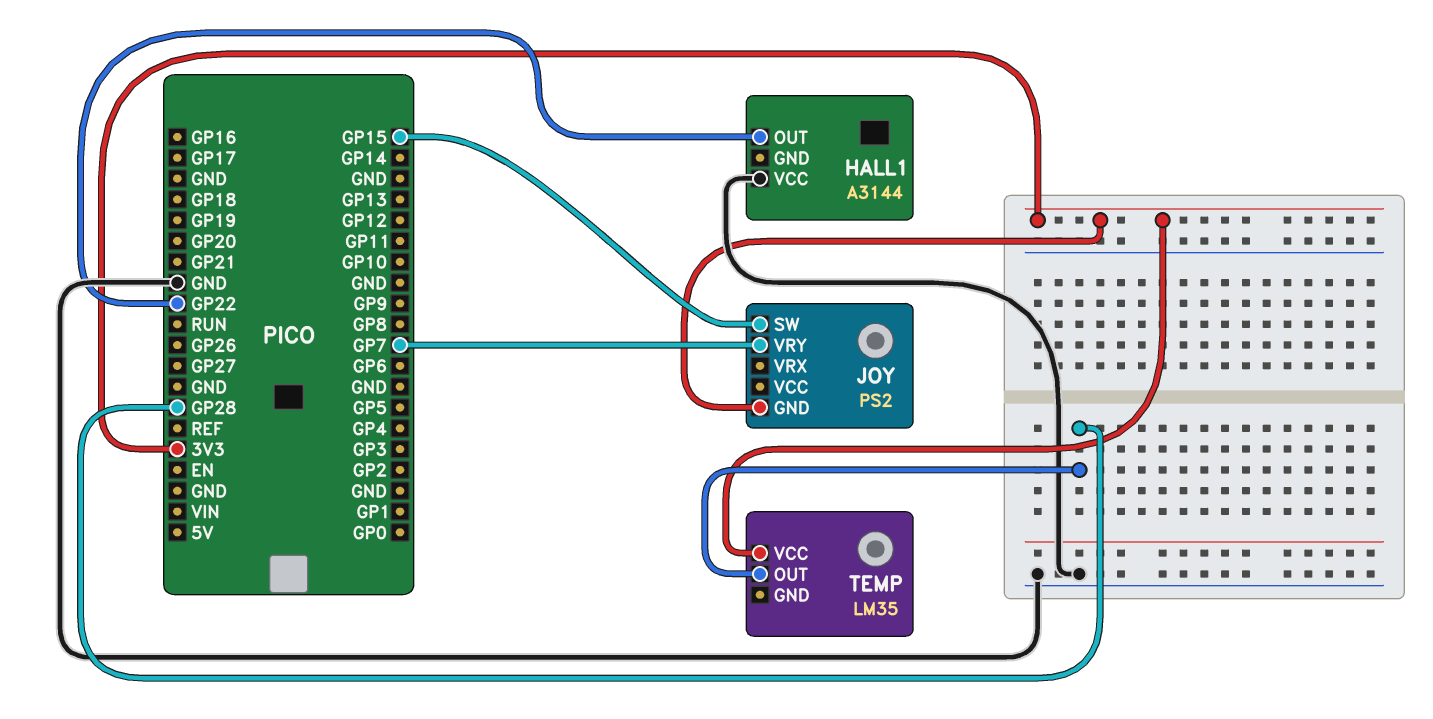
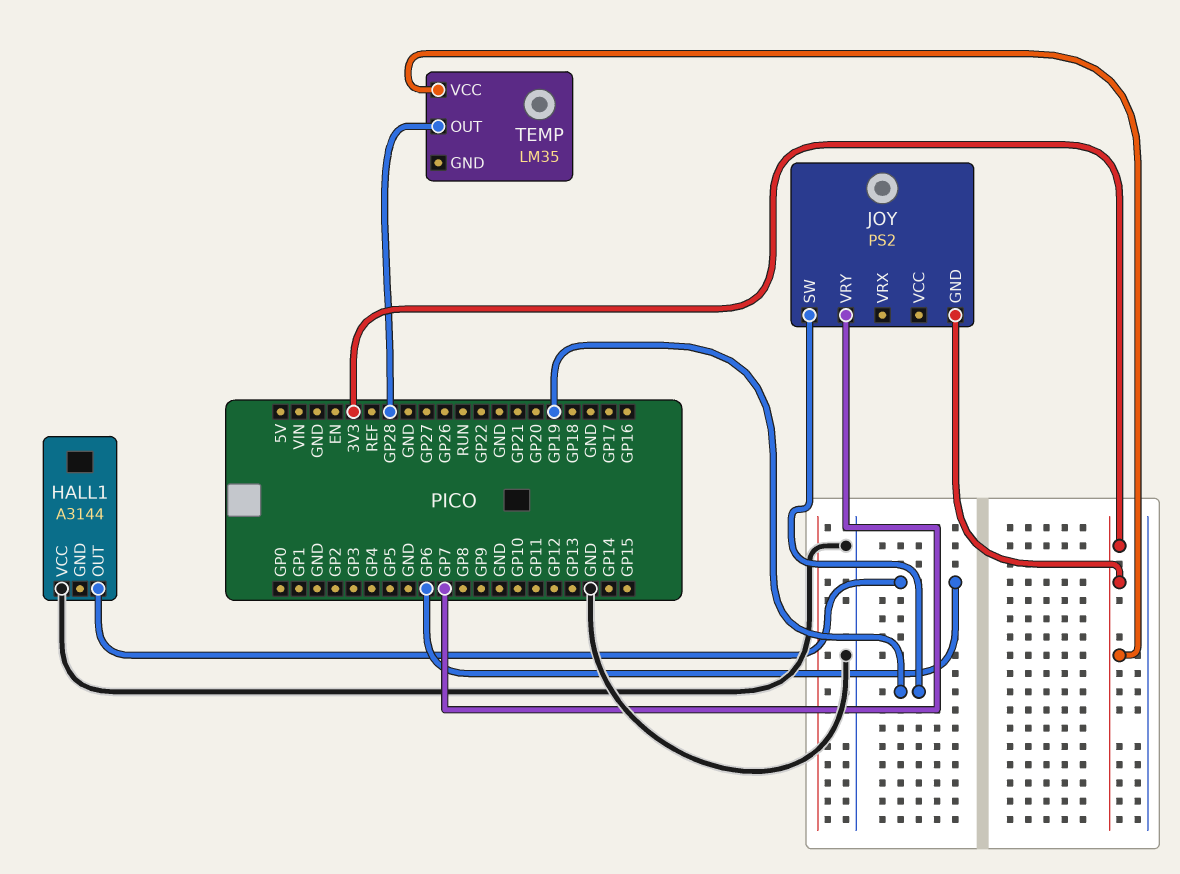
HALL1 pin OUT: GP22 -> GP6
JOY pin SW: GP15 -> GP19

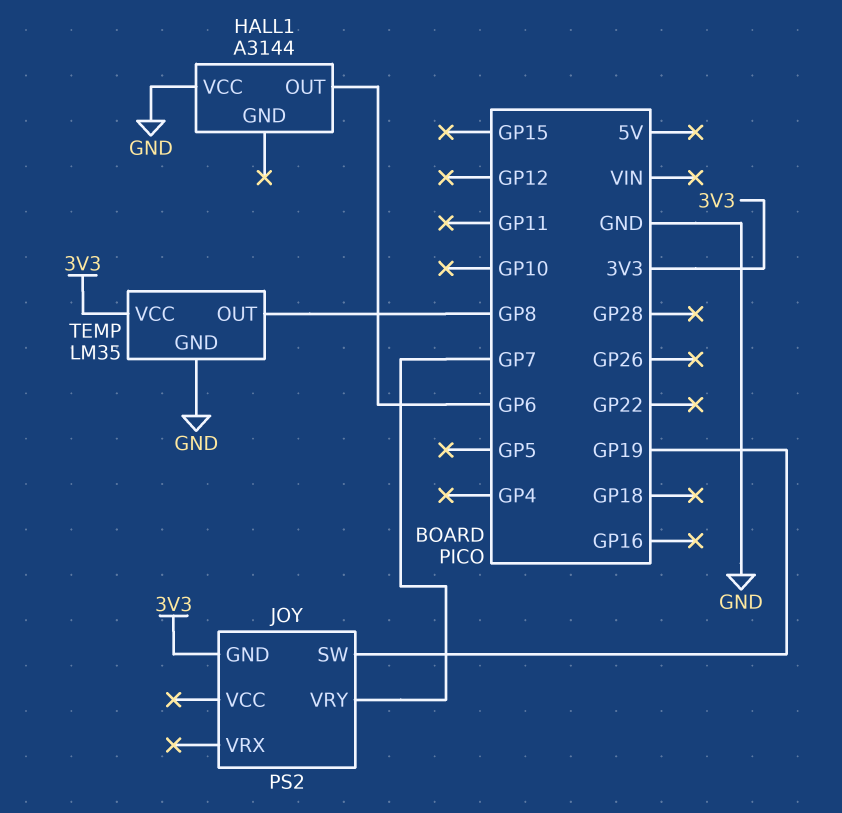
TEMP pin GND: none -> GND
TEMP pin OUT: GP28 -> GP8

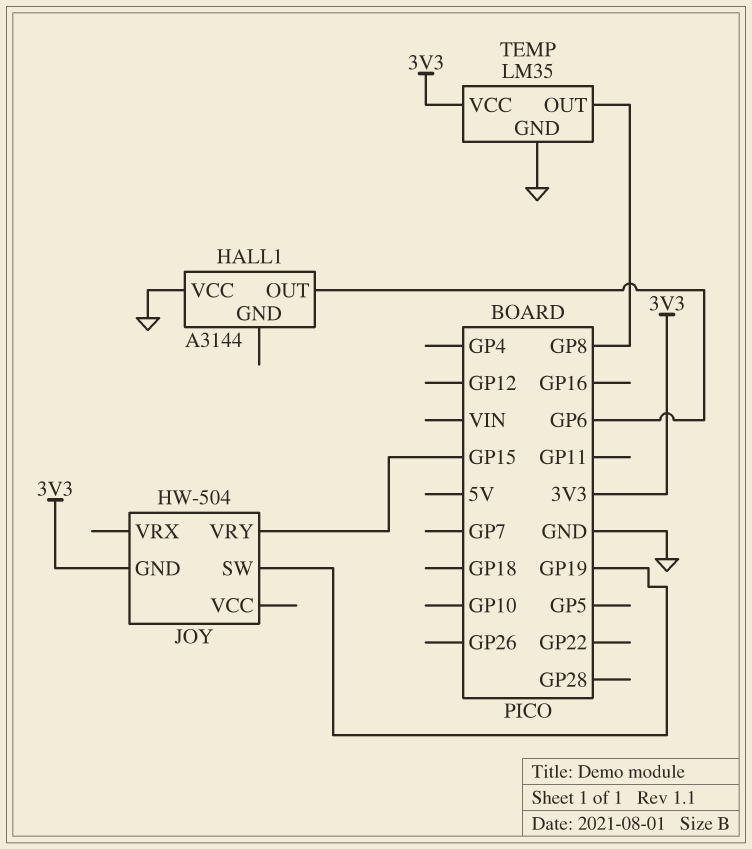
JOY: PS2 -> HW-504
JOY pin VRY: GP7 -> GP15

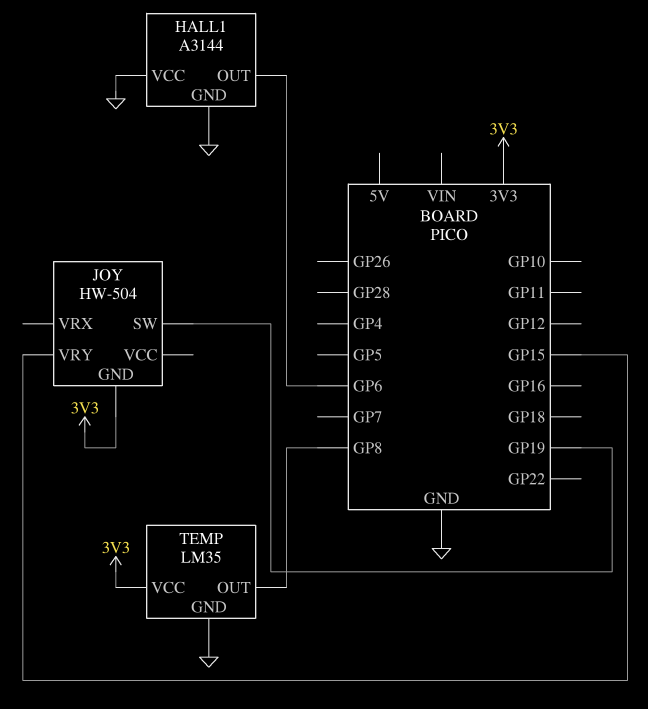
HALL1 pin GND: none -> GND

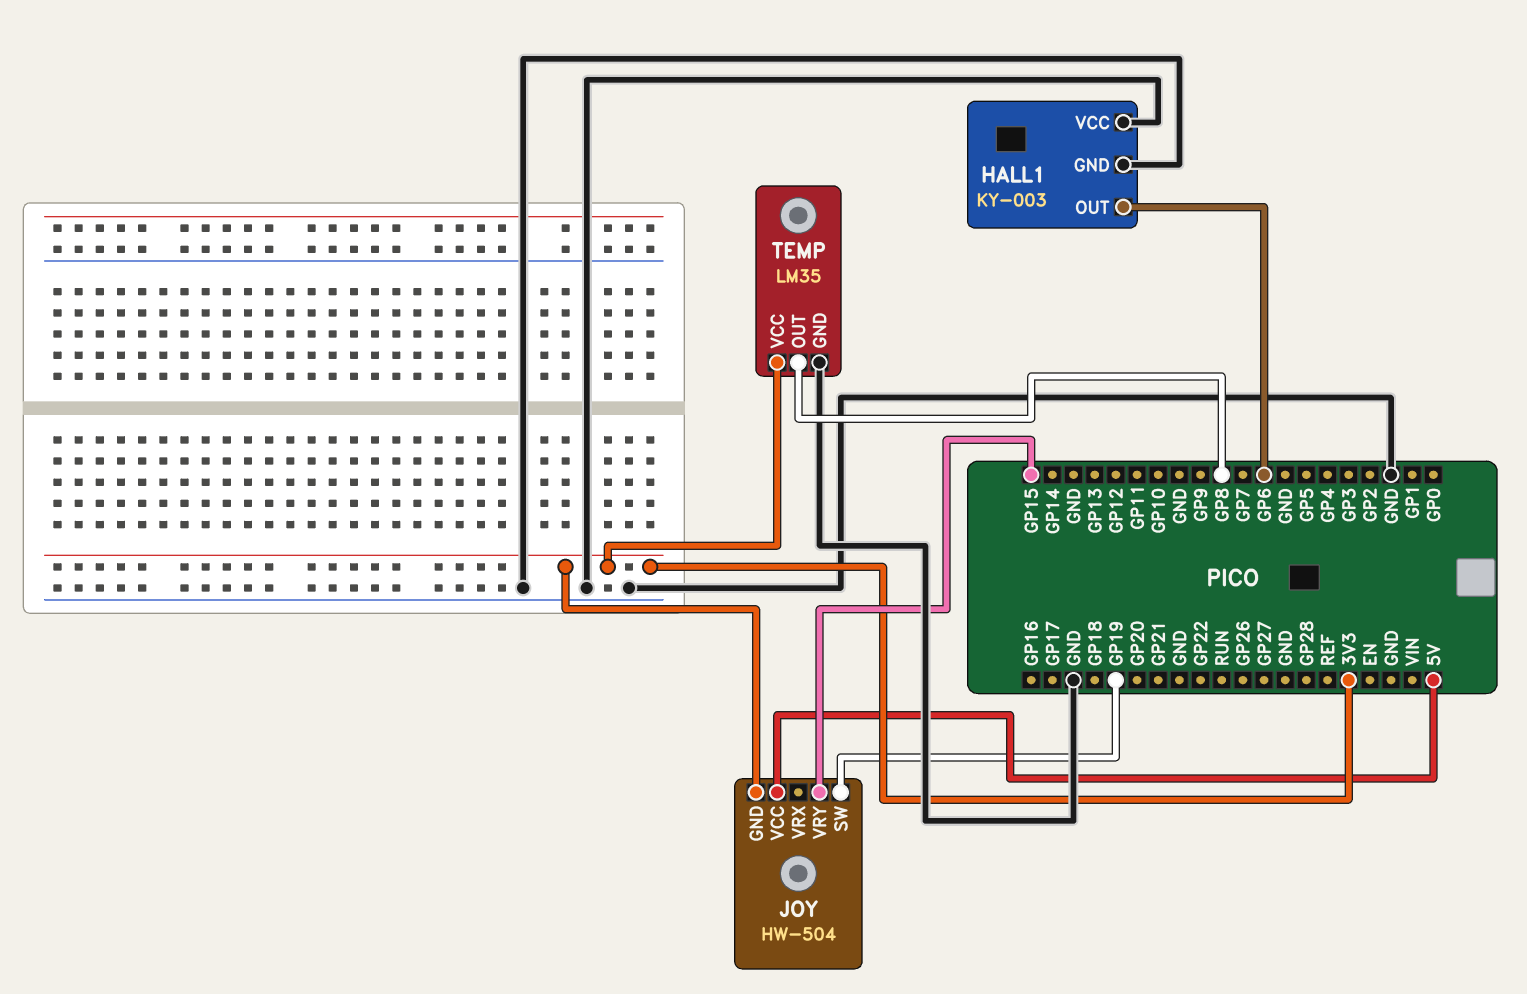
HALL1: A3144 -> KY-003
JOY pin VCC: none -> 5V

